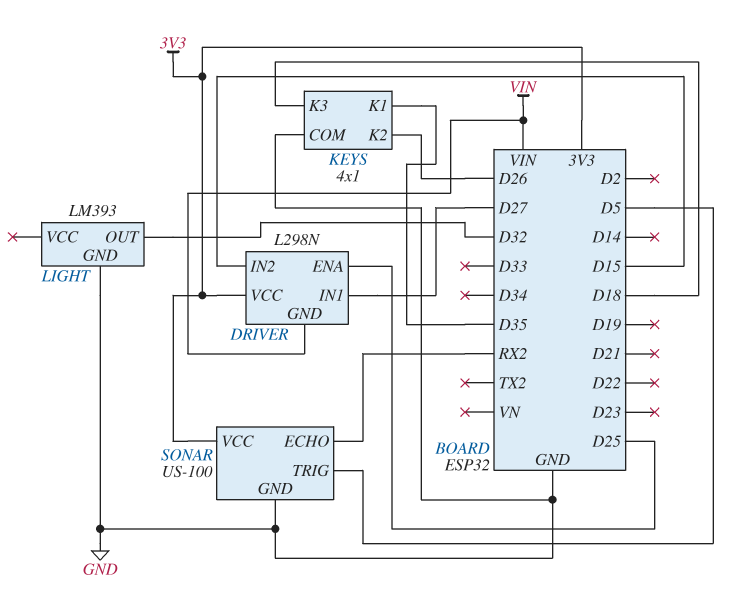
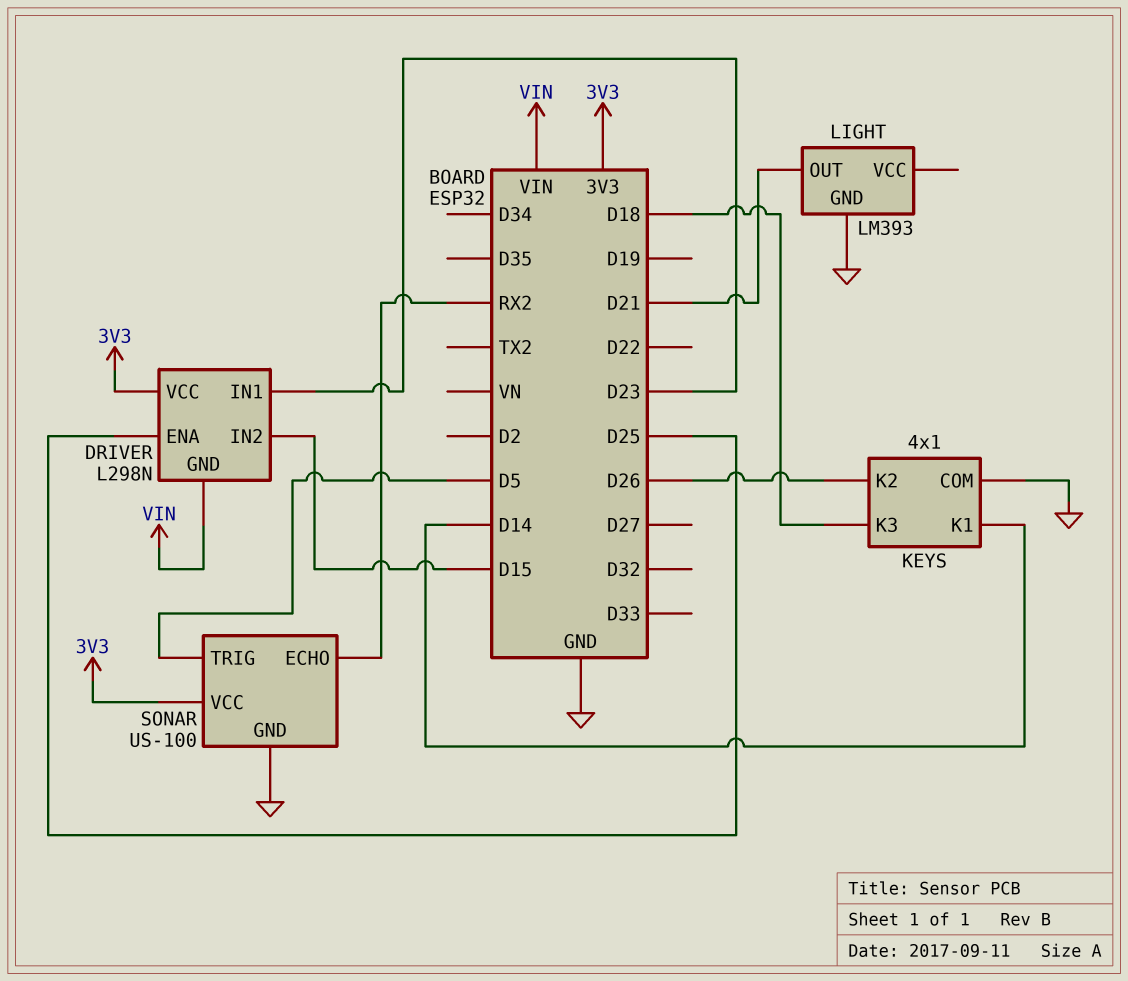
DRIVER pin IN1: D27 -> D23
KEYS pin K1: D35 -> D14
LIGHT pin OUT: D32 -> D21

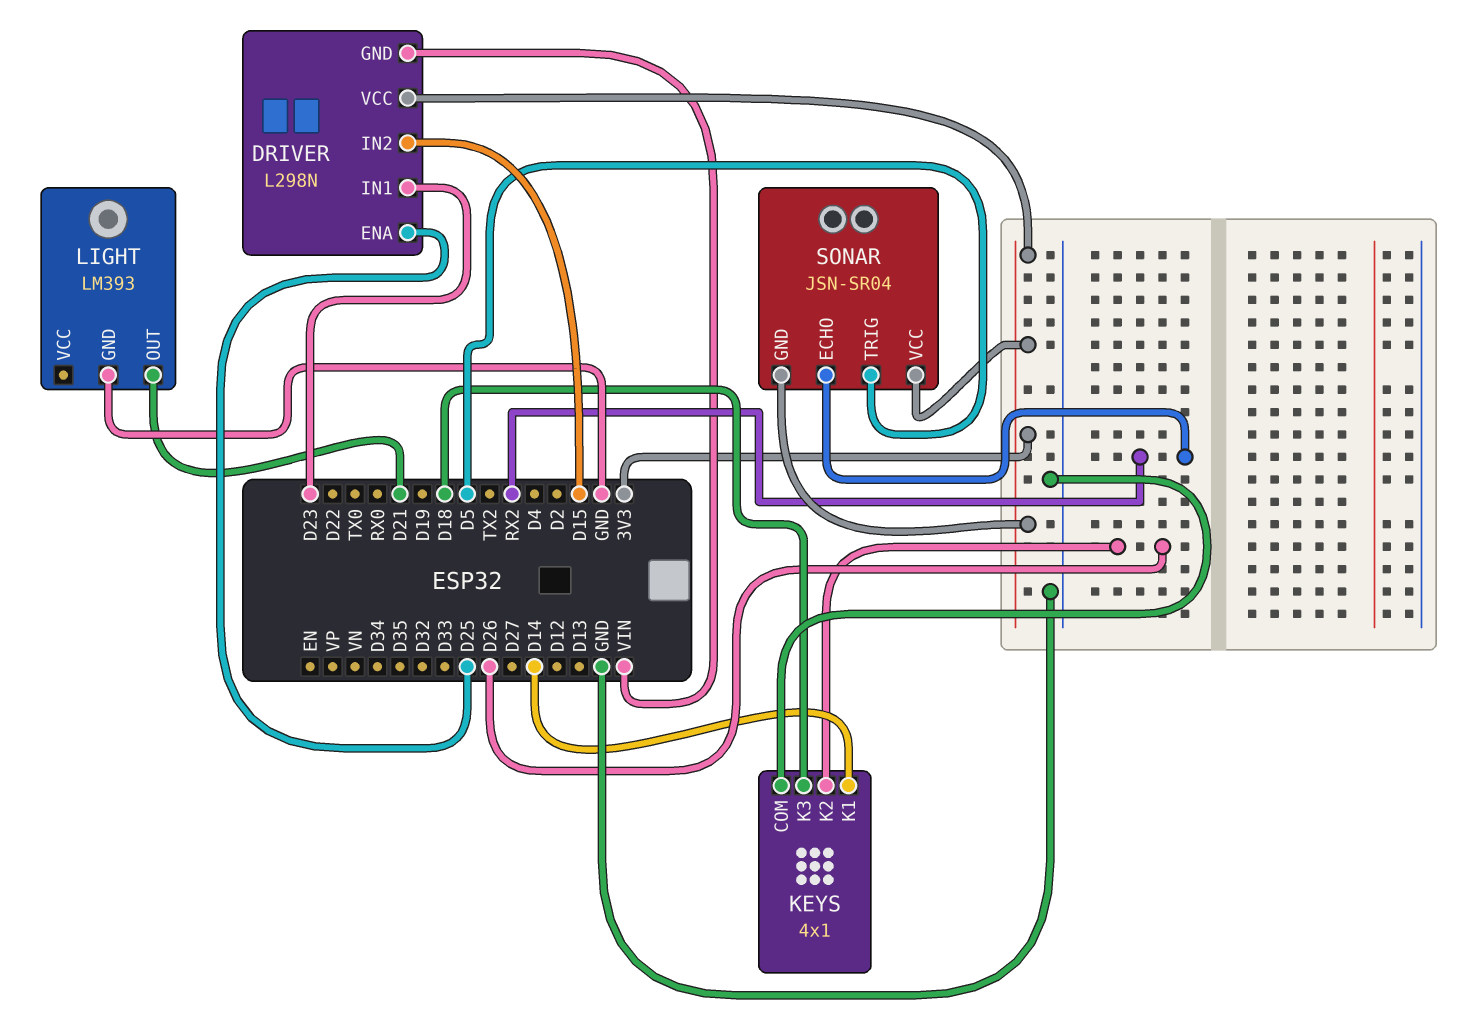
SONAR: US-100 -> JSN-SR04
SONAR pin GND: GND -> 3V3

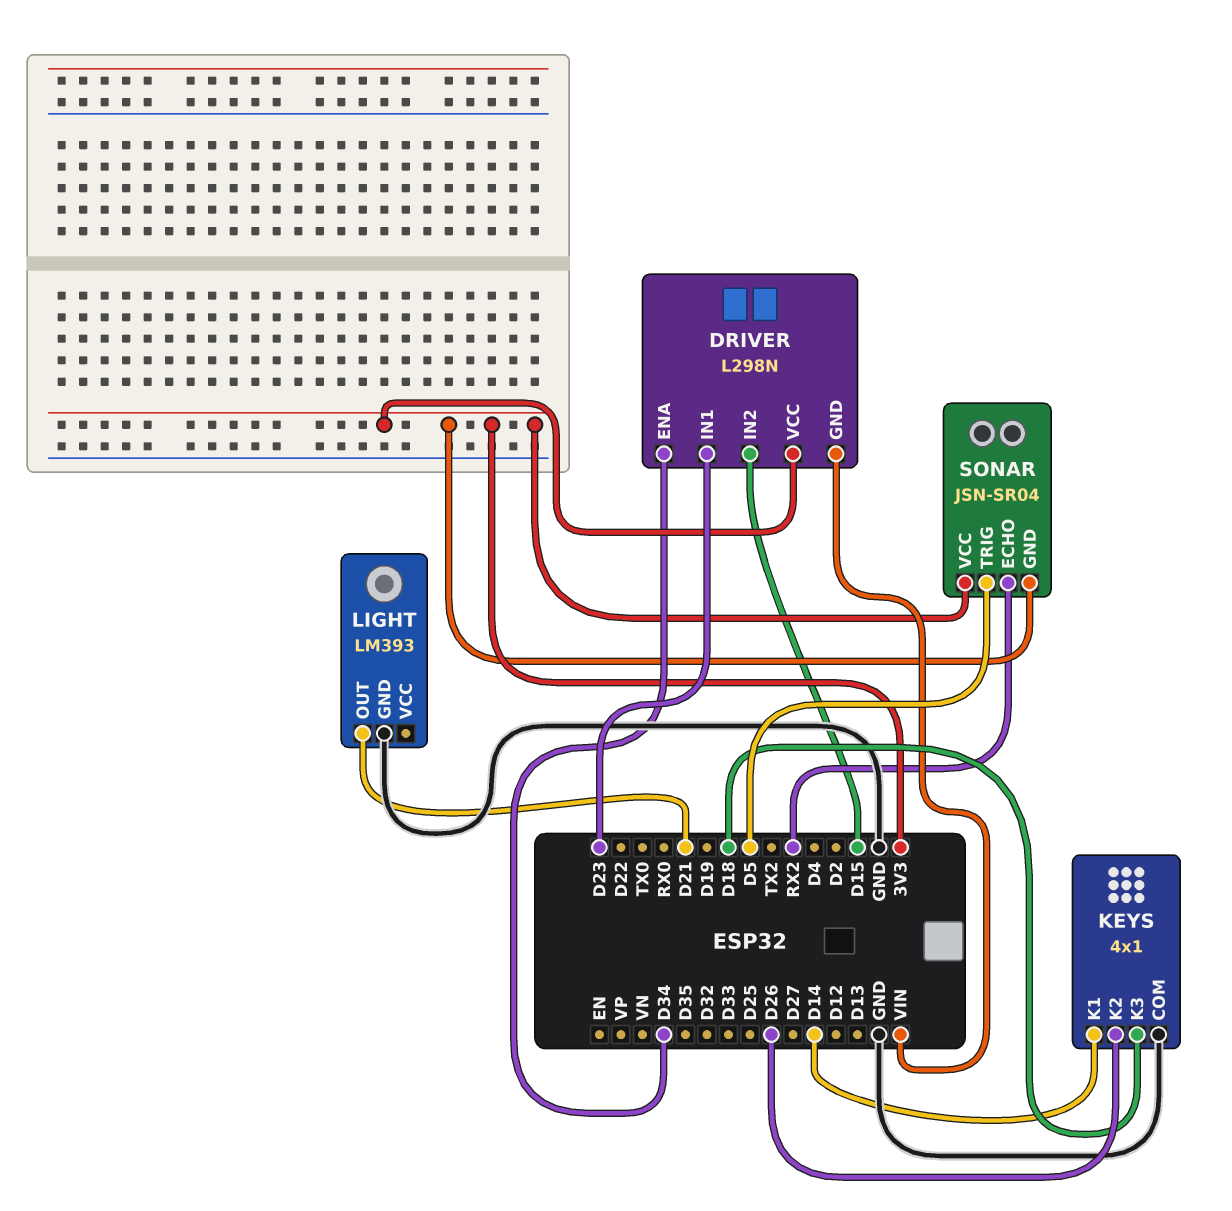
DRIVER pin ENA: D25 -> D34

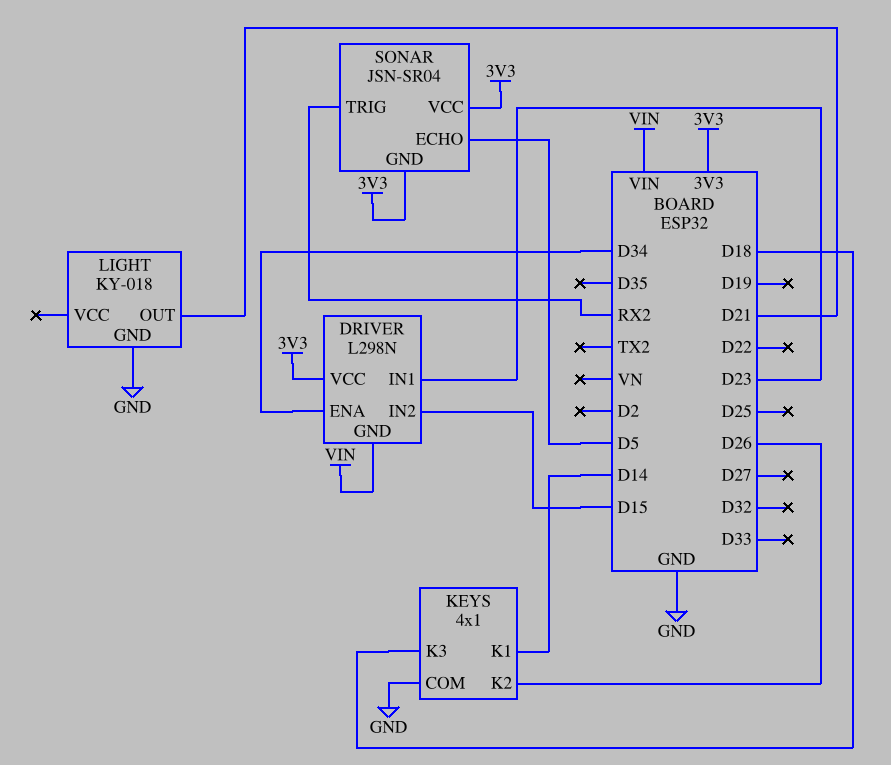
LIGHT: LM393 -> KY-018
SONAR pin ECHO: RX2 -> D5
SONAR pin TRIG: D5 -> RX2

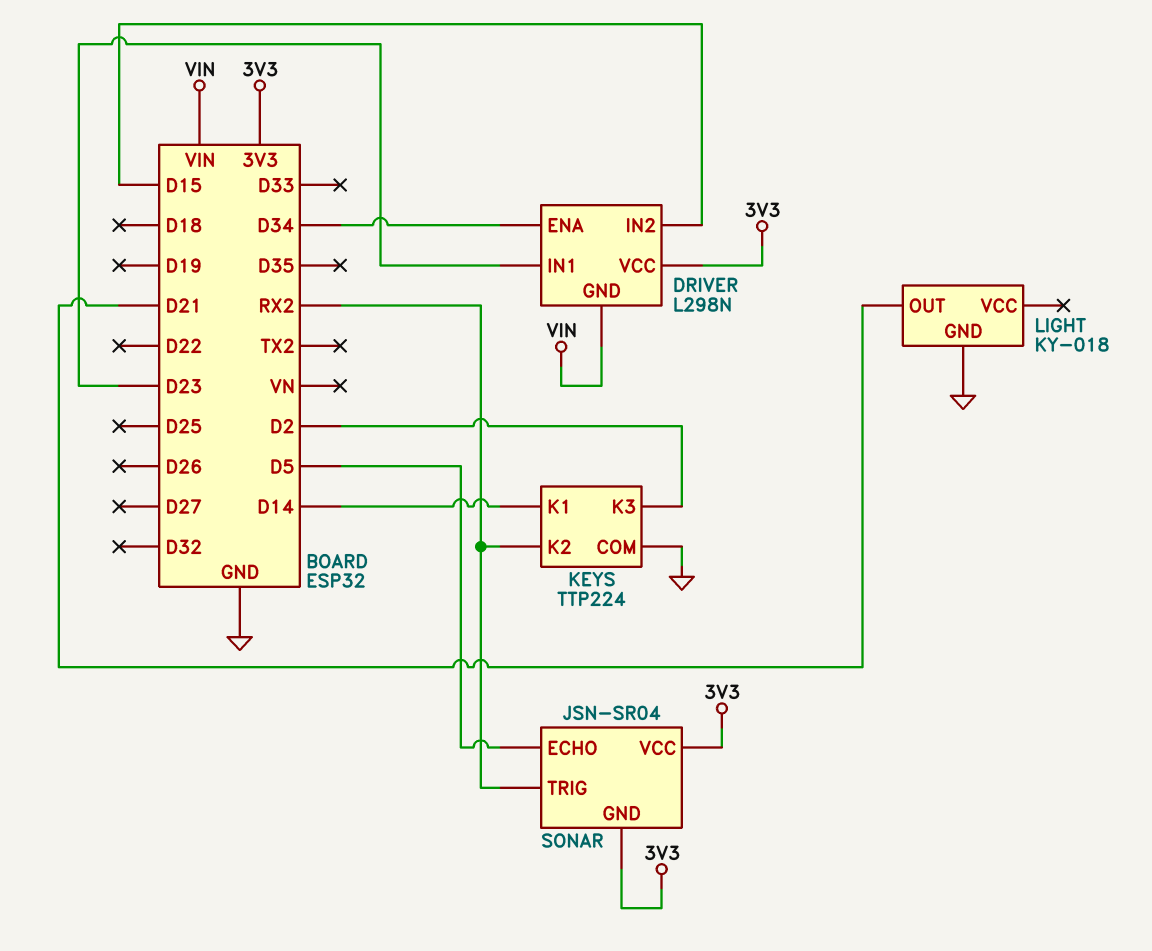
KEYS: 4x1 -> TTP224
KEYS pin K2: D26 -> RX2
KEYS pin K3: D18 -> D2

